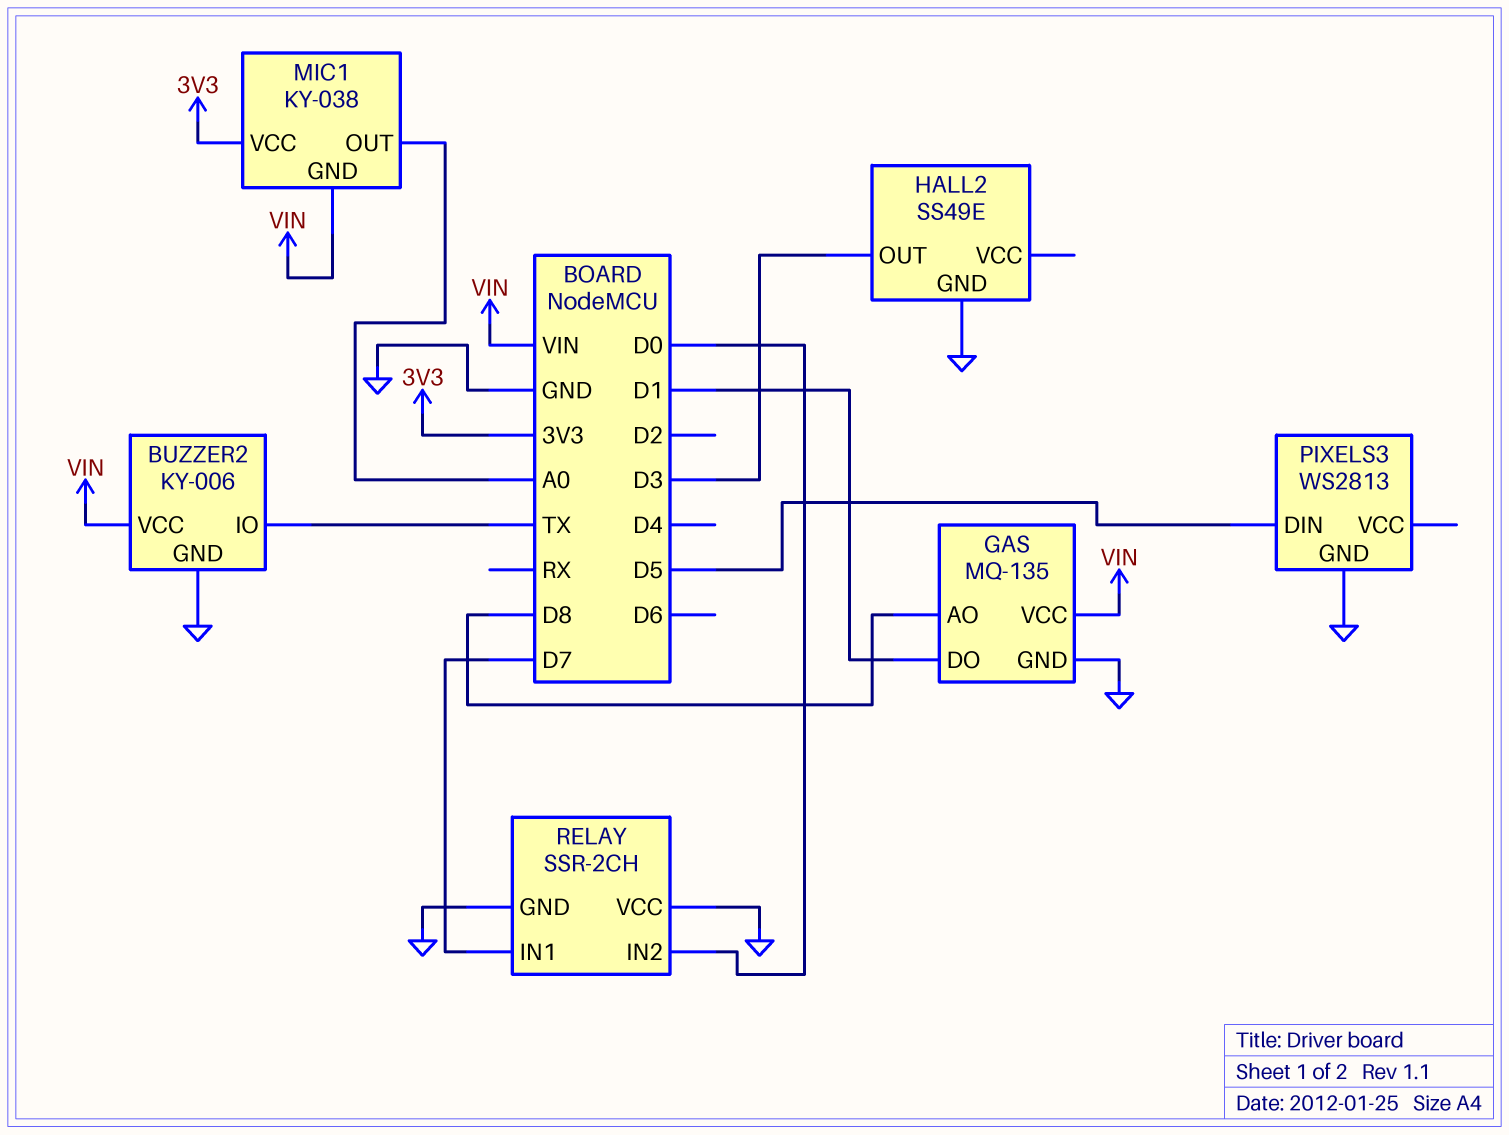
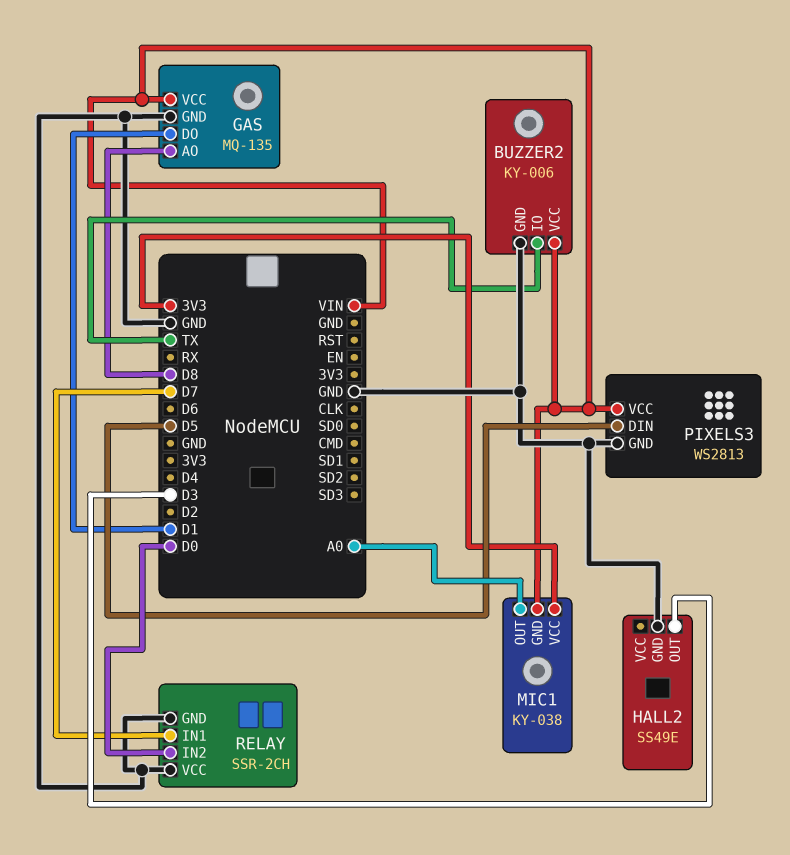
PIXELS3 pin VCC: none -> VIN

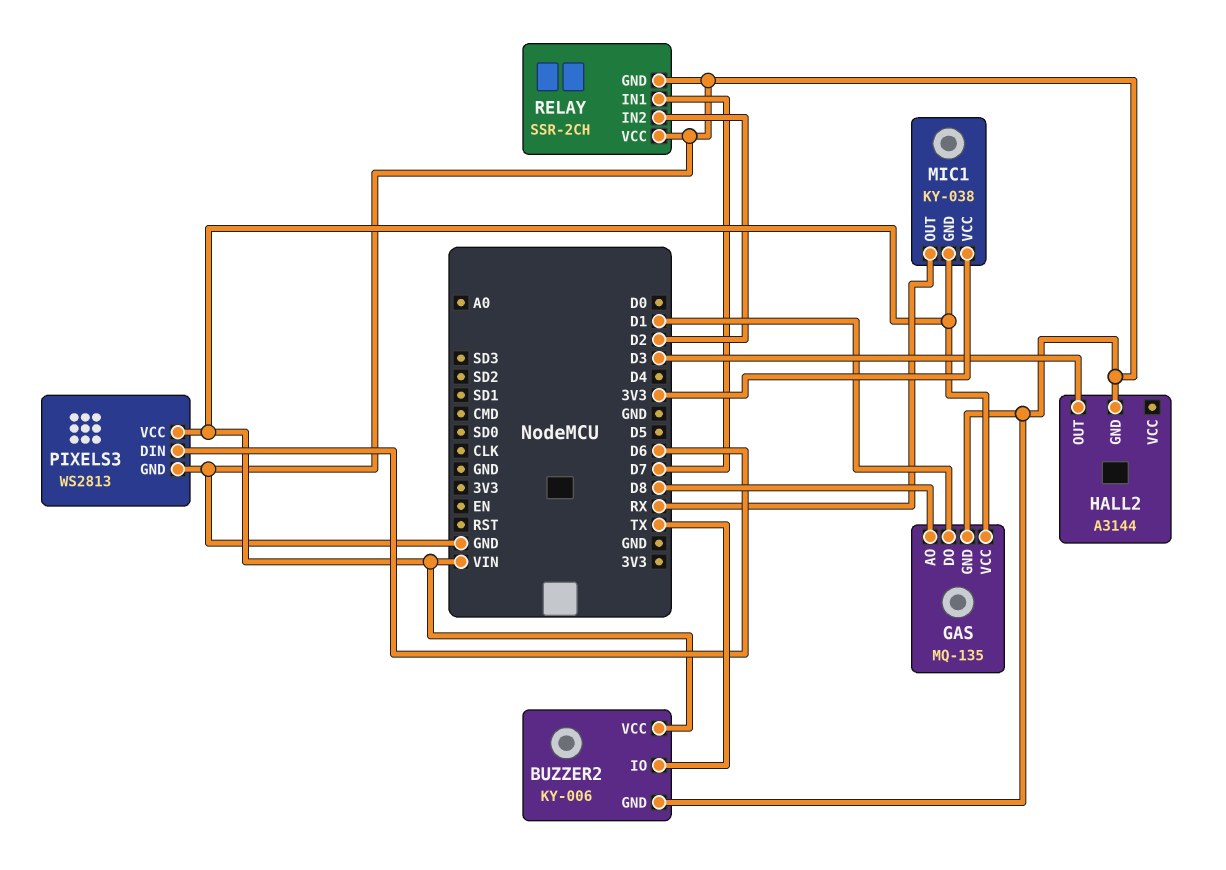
HALL2: SS49E -> A3144
MIC1 pin OUT: A0 -> RX
PIXELS3 pin DIN: D5 -> D6
RELAY pin IN2: D0 -> D2

